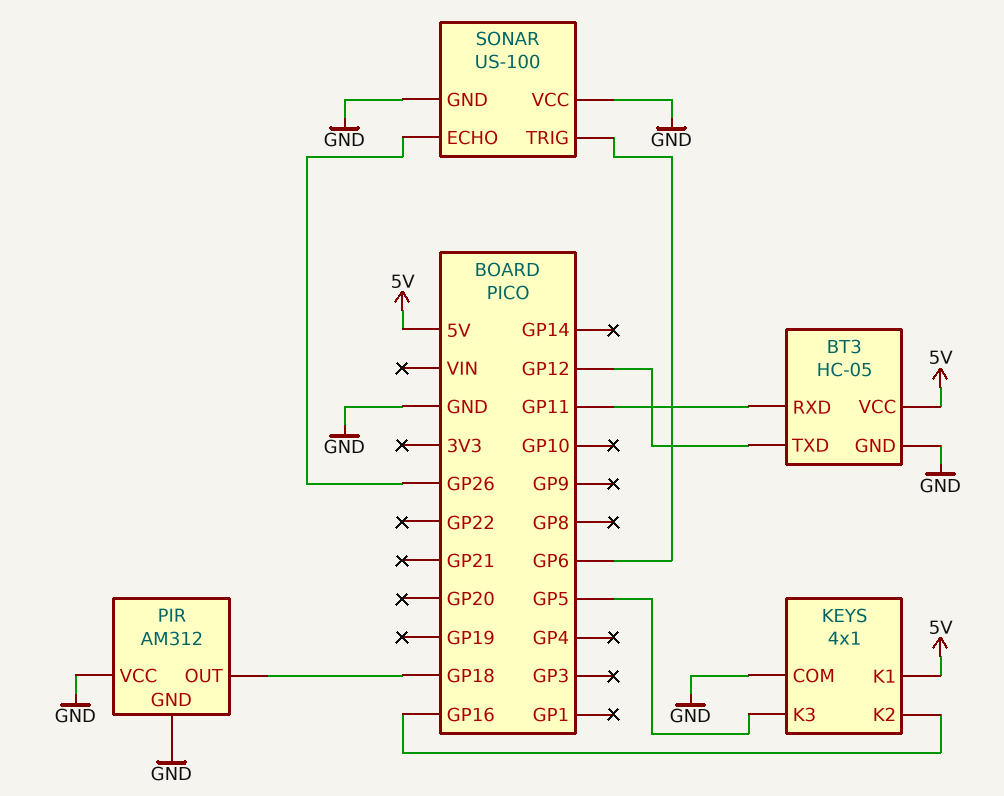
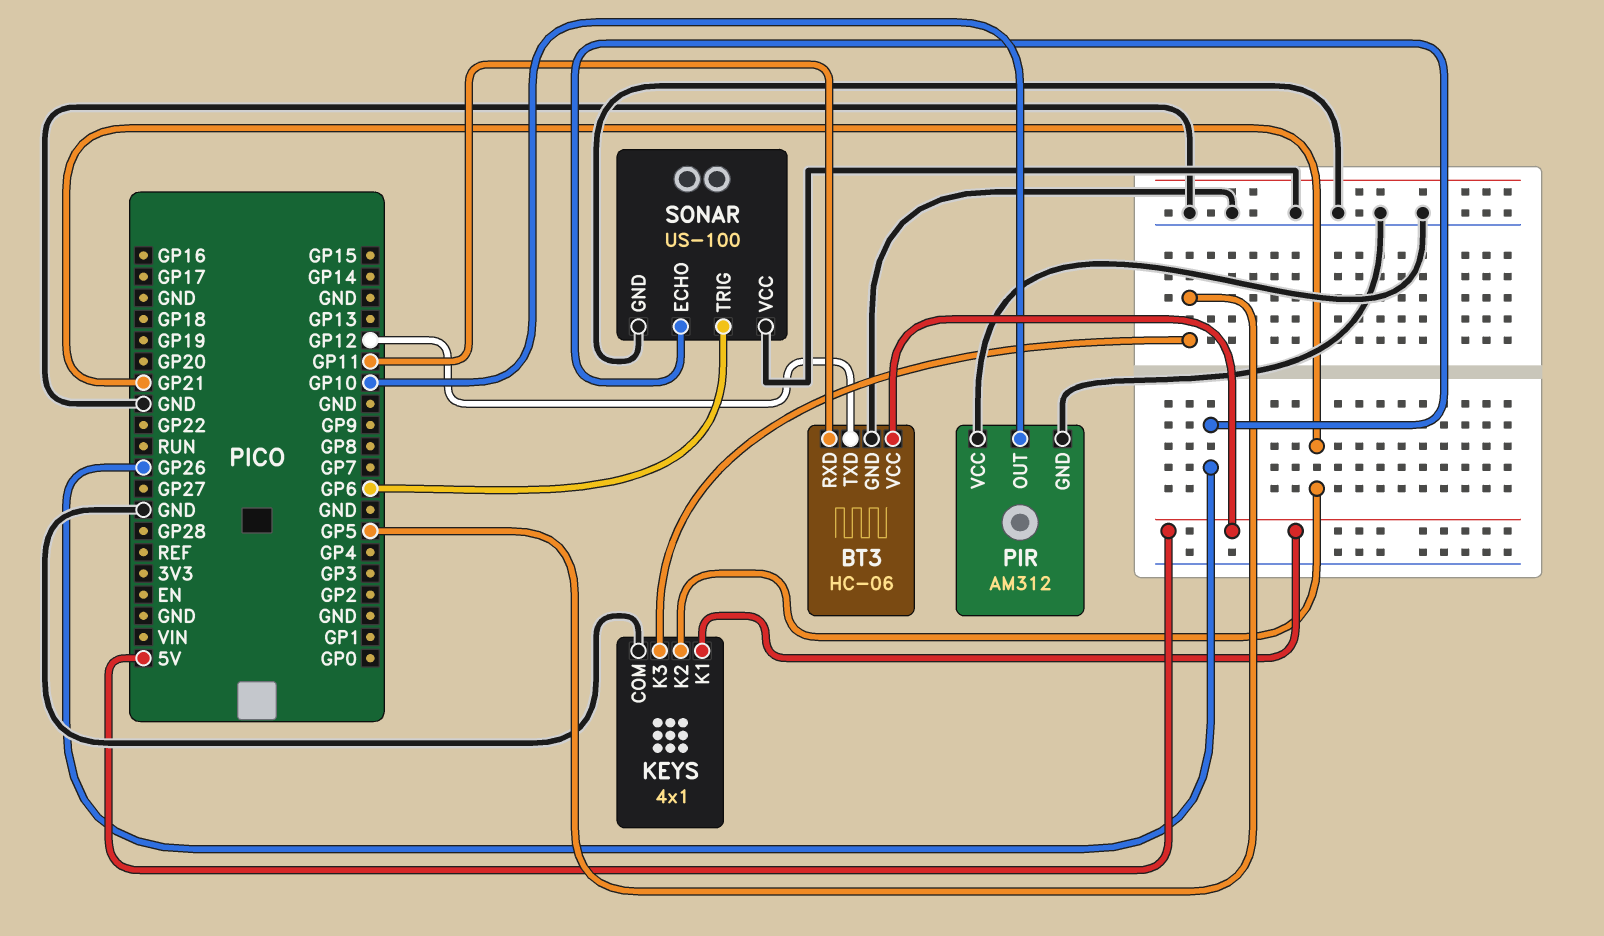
BT3: HC-05 -> HC-06
KEYS pin K2: GP16 -> GP21
PIR pin OUT: GP18 -> GP10

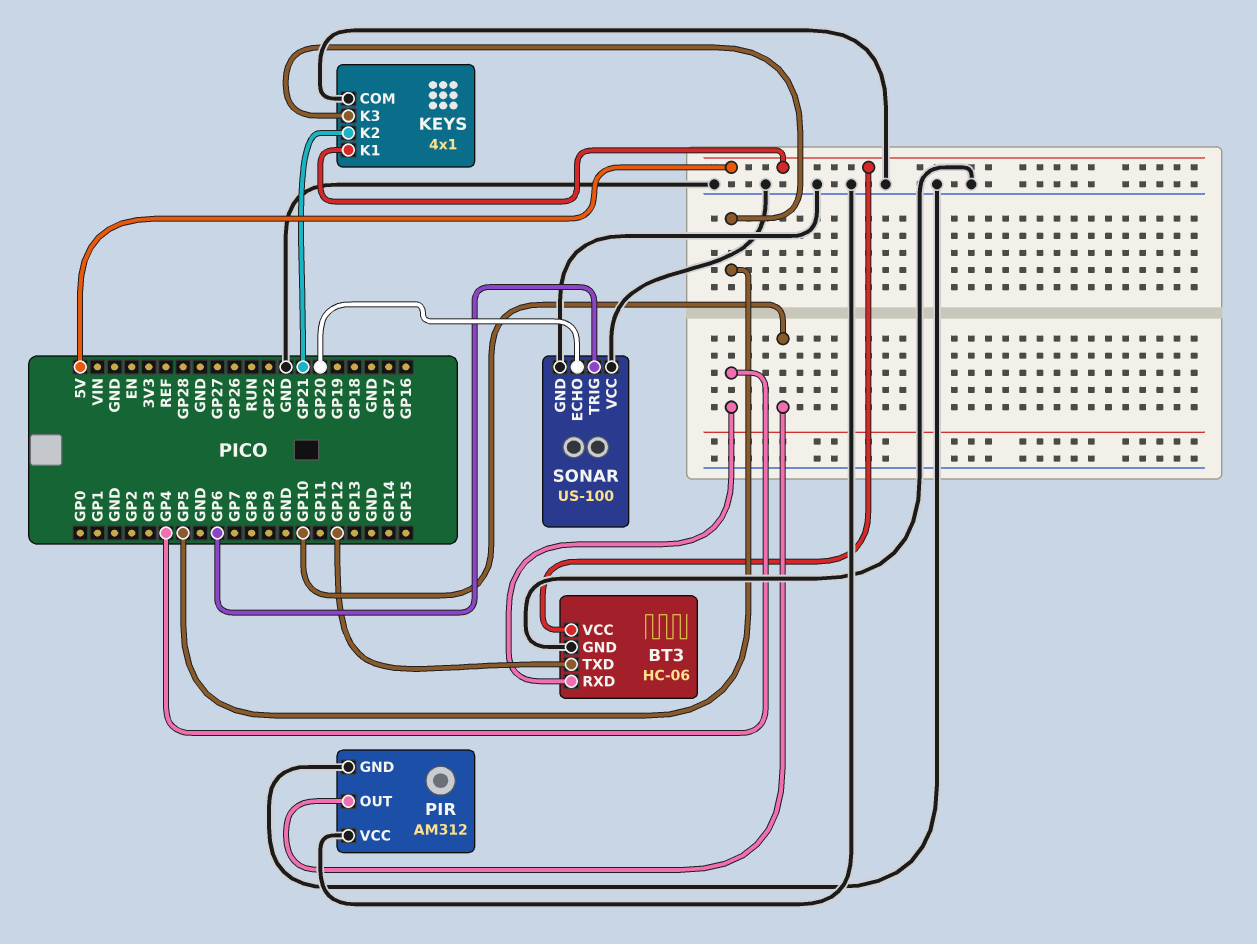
BT3 pin RXD: GP11 -> GP4
SONAR pin ECHO: GP26 -> GP20

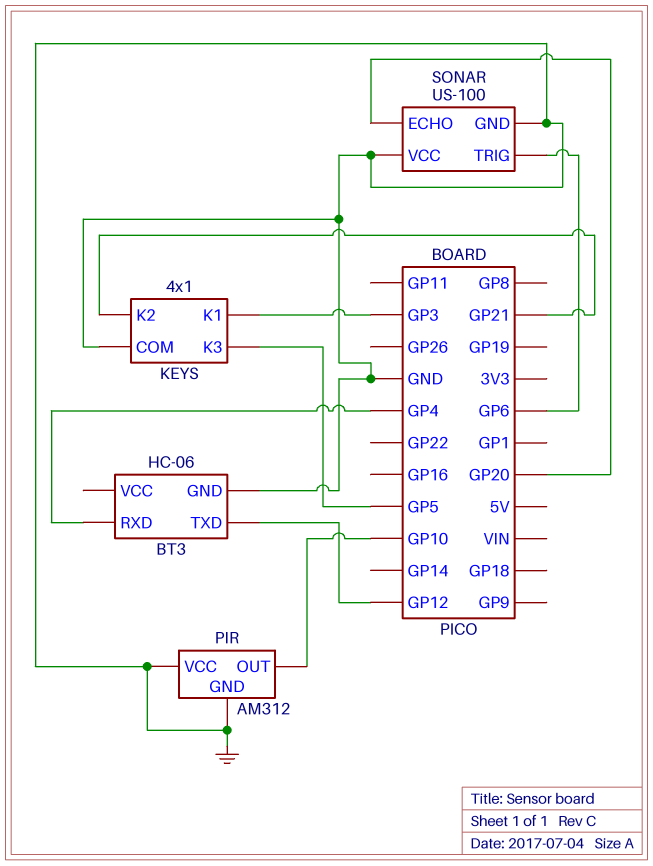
BT3 pin VCC: 5V -> none
KEYS pin K1: 5V -> GP3

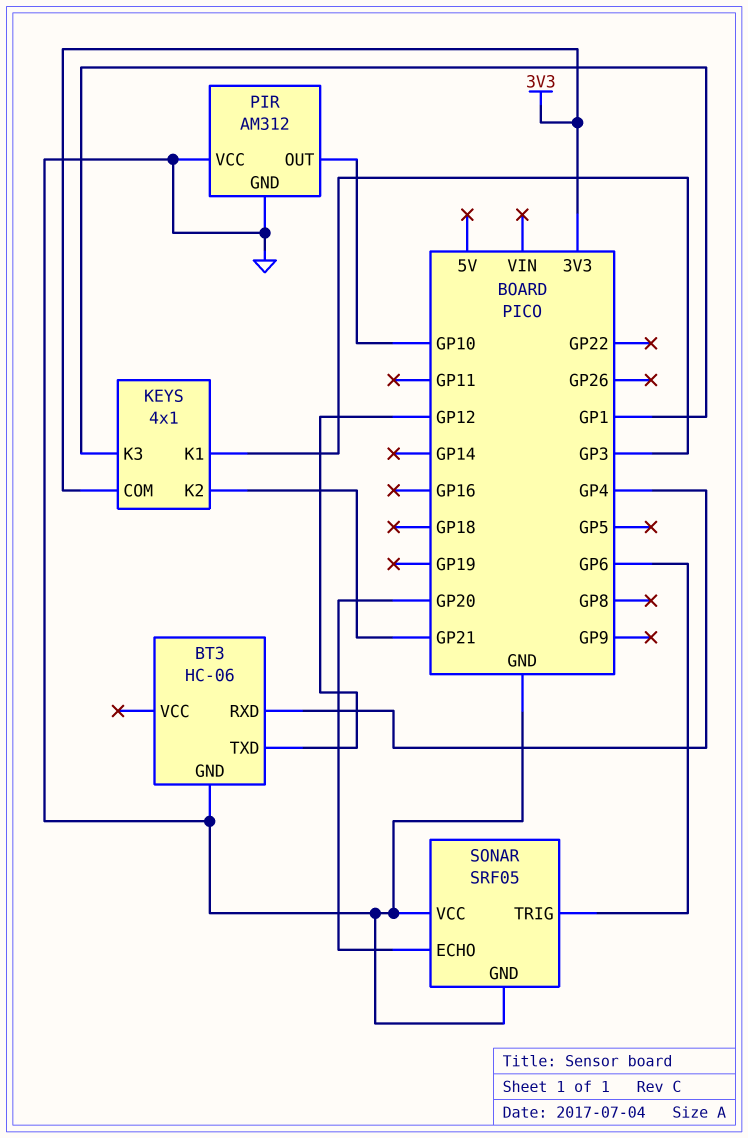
KEYS pin COM: GND -> 3V3
KEYS pin K3: GP5 -> GP1
SONAR: US-100 -> SRF05

